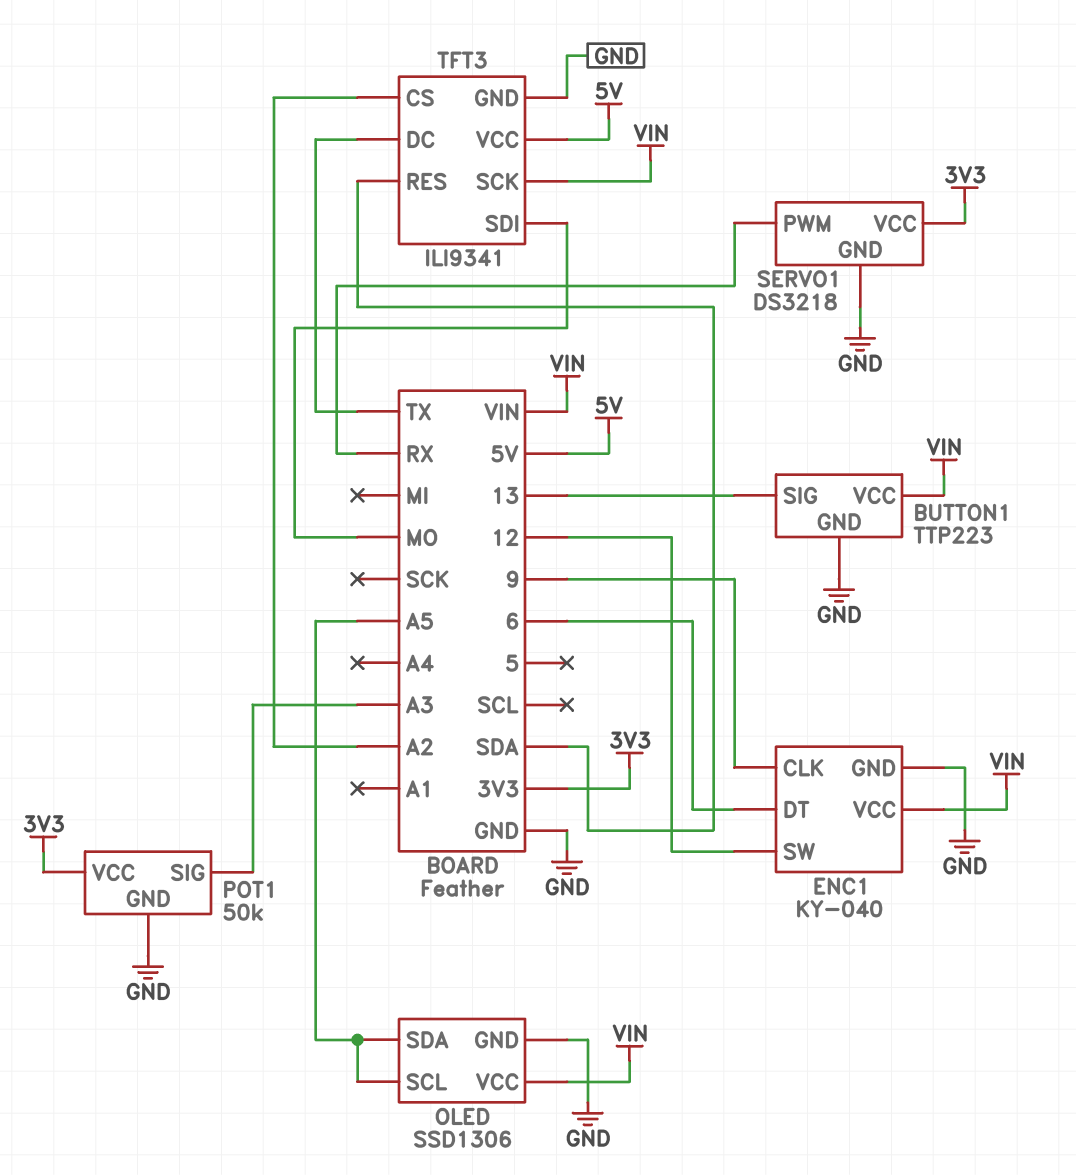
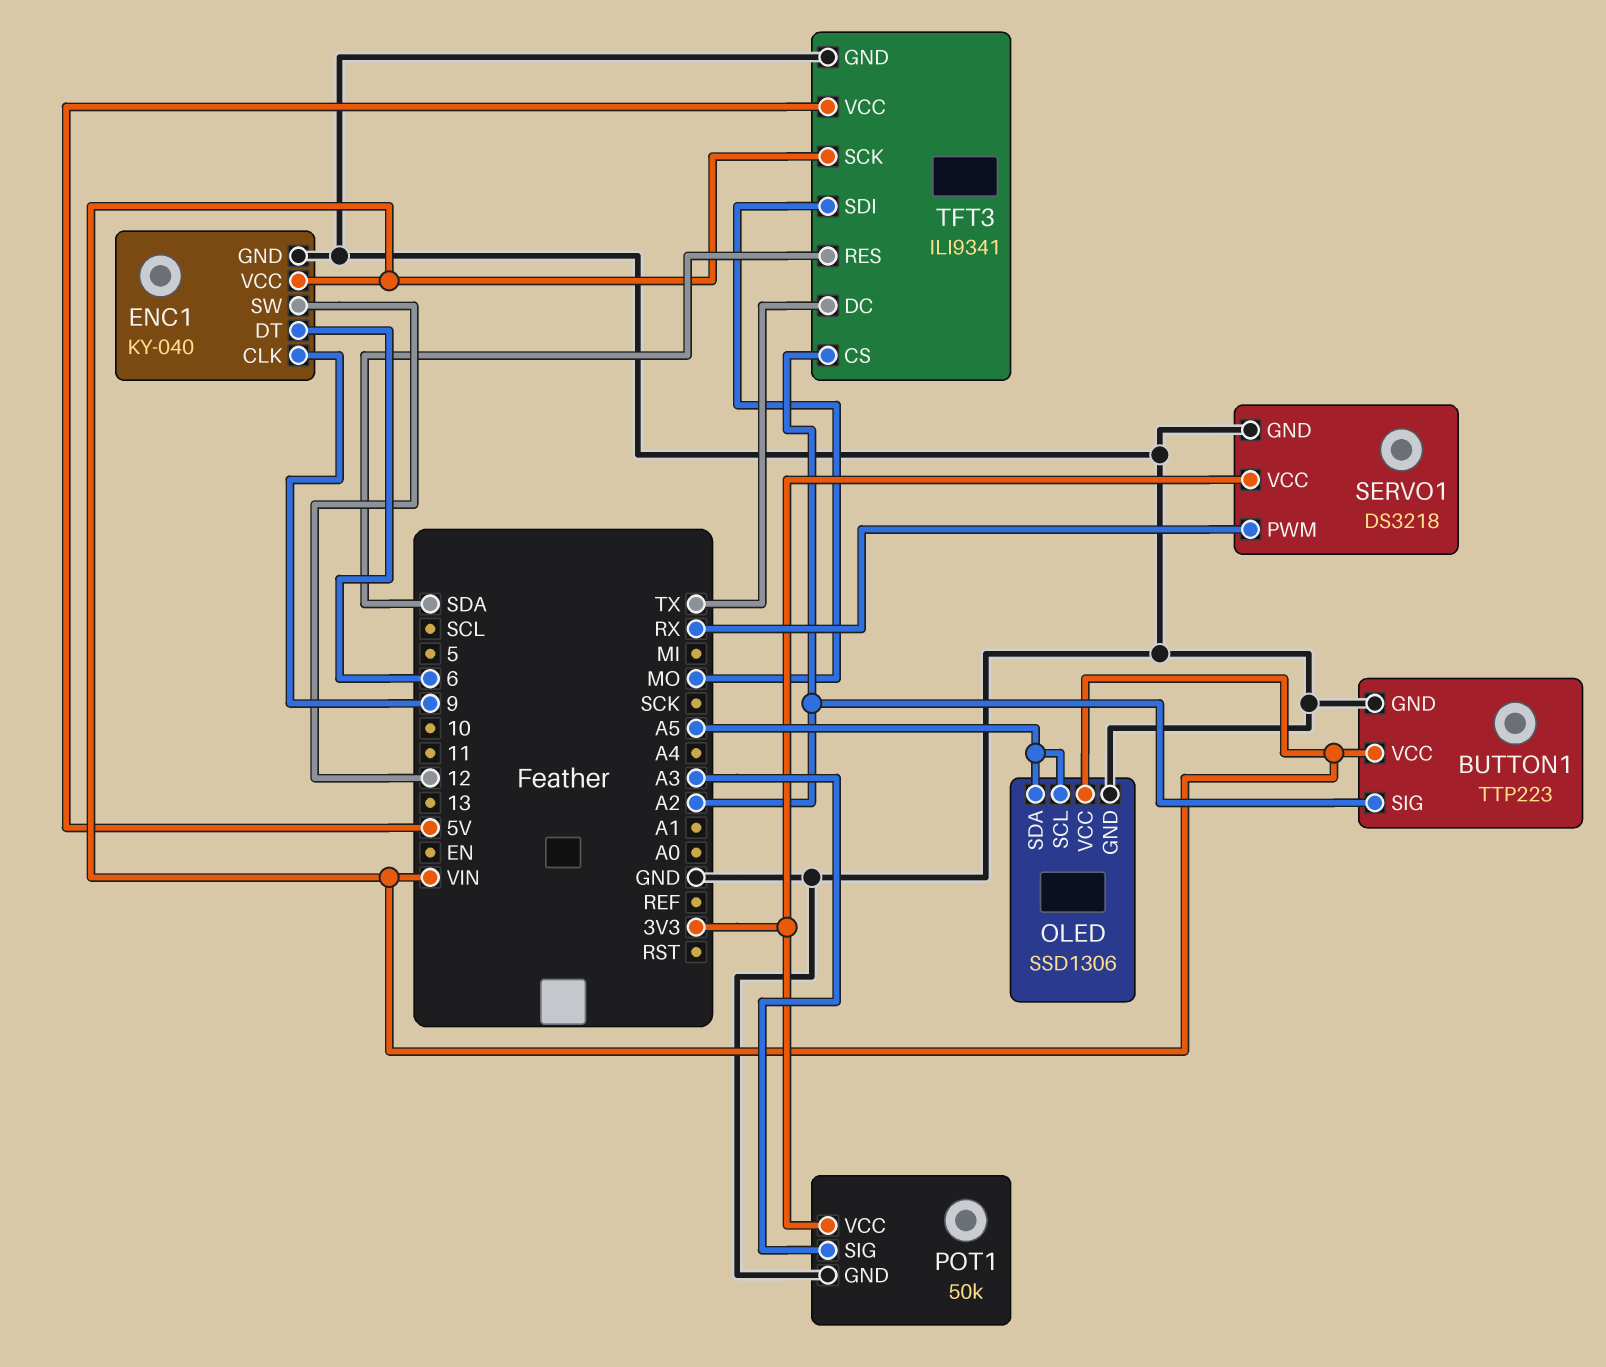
BUTTON1 pin SIG: 13 -> A2

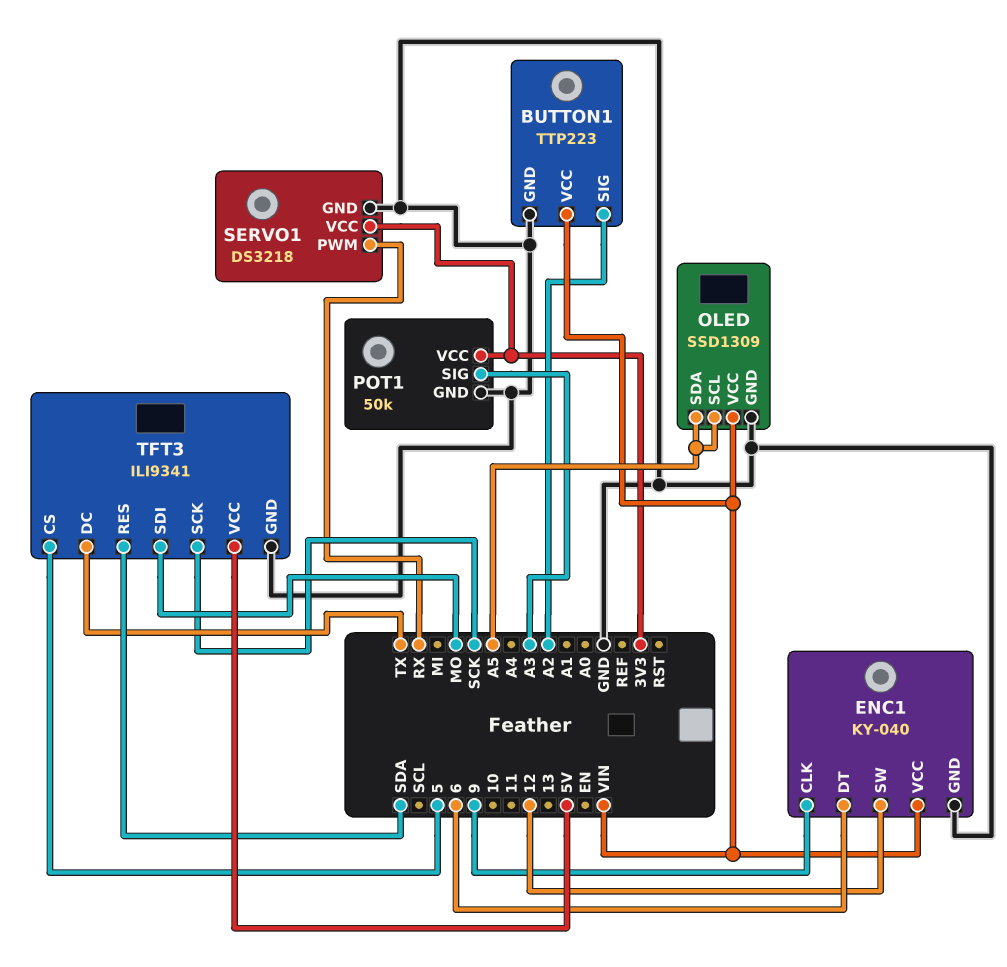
OLED: SSD1306 -> SSD1309
TFT3 pin CS: A2 -> 5
TFT3 pin SCK: VIN -> SCK

